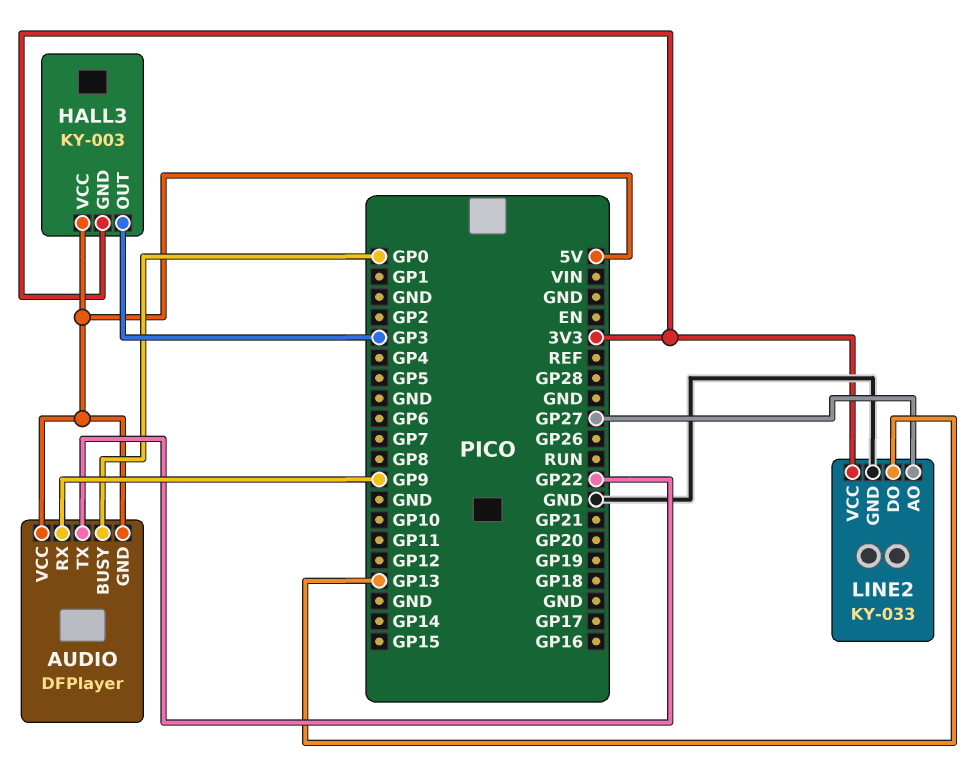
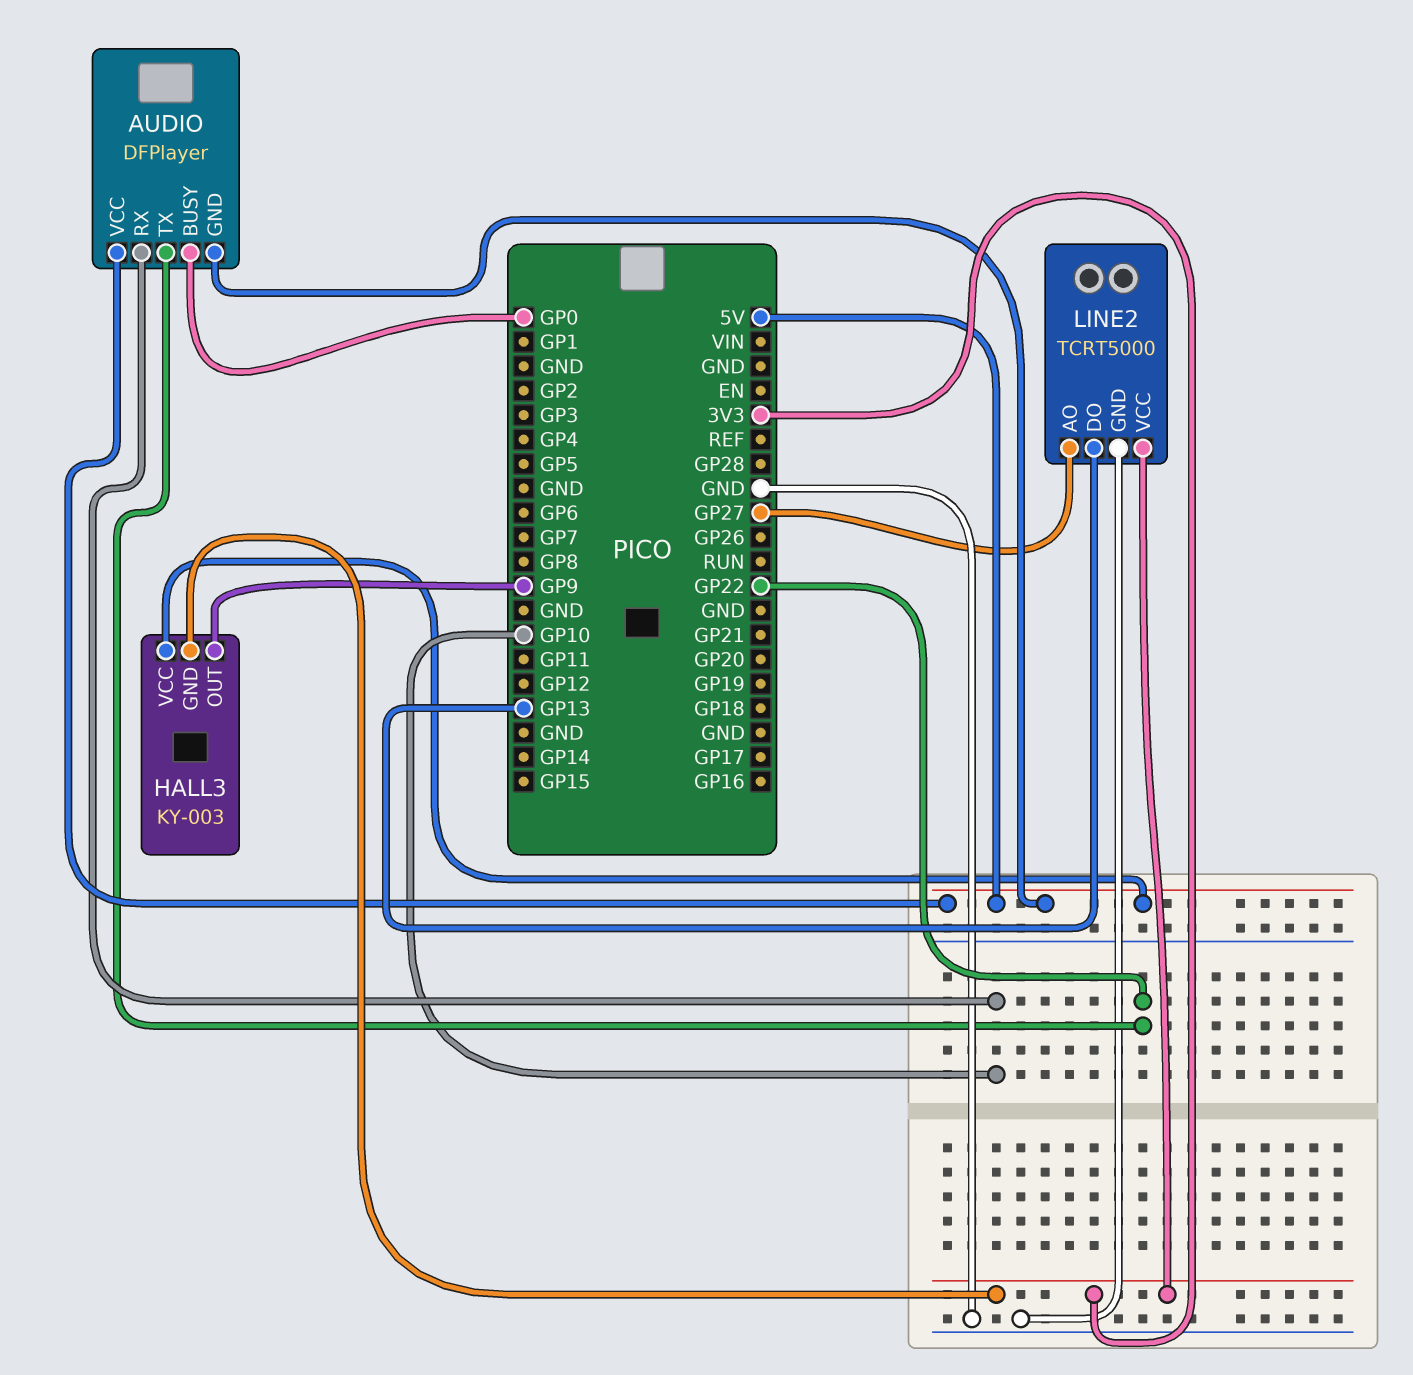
AUDIO pin RX: GP9 -> GP10
HALL3 pin OUT: GP3 -> GP9
LINE2: KY-033 -> TCRT5000

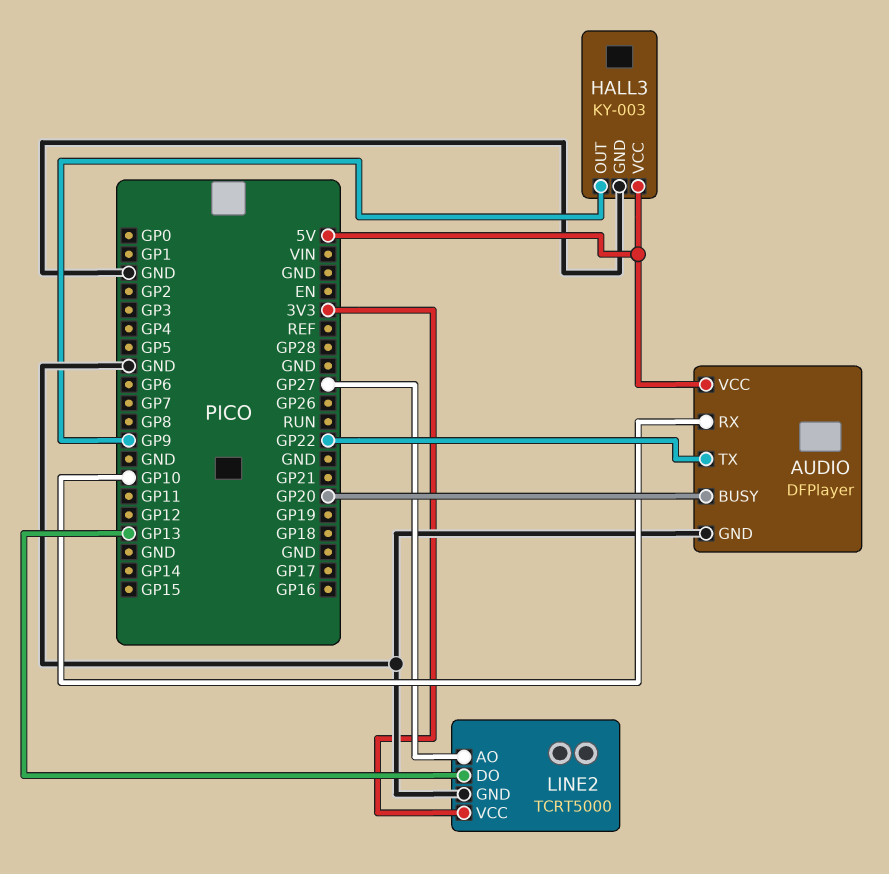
AUDIO pin BUSY: GP0 -> GP20
AUDIO pin GND: 5V -> GND
HALL3 pin GND: 3V3 -> GND

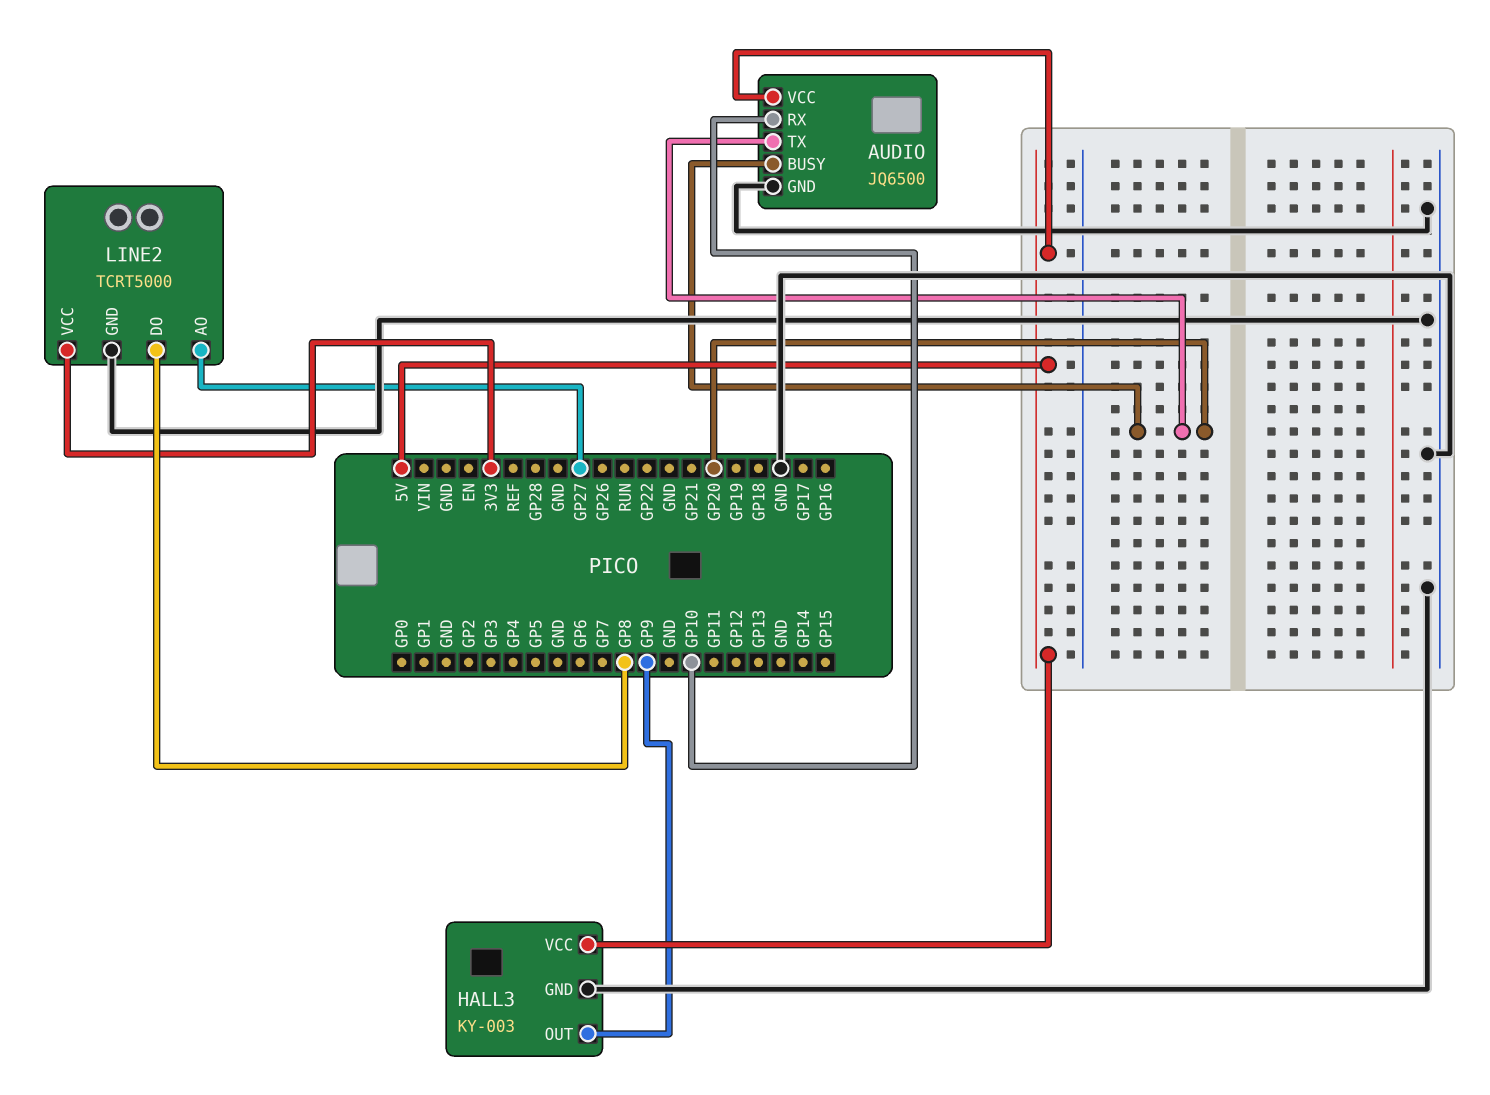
AUDIO: DFPlayer -> JQ6500
AUDIO pin TX: GP22 -> GP20
LINE2 pin DO: GP13 -> GP8

